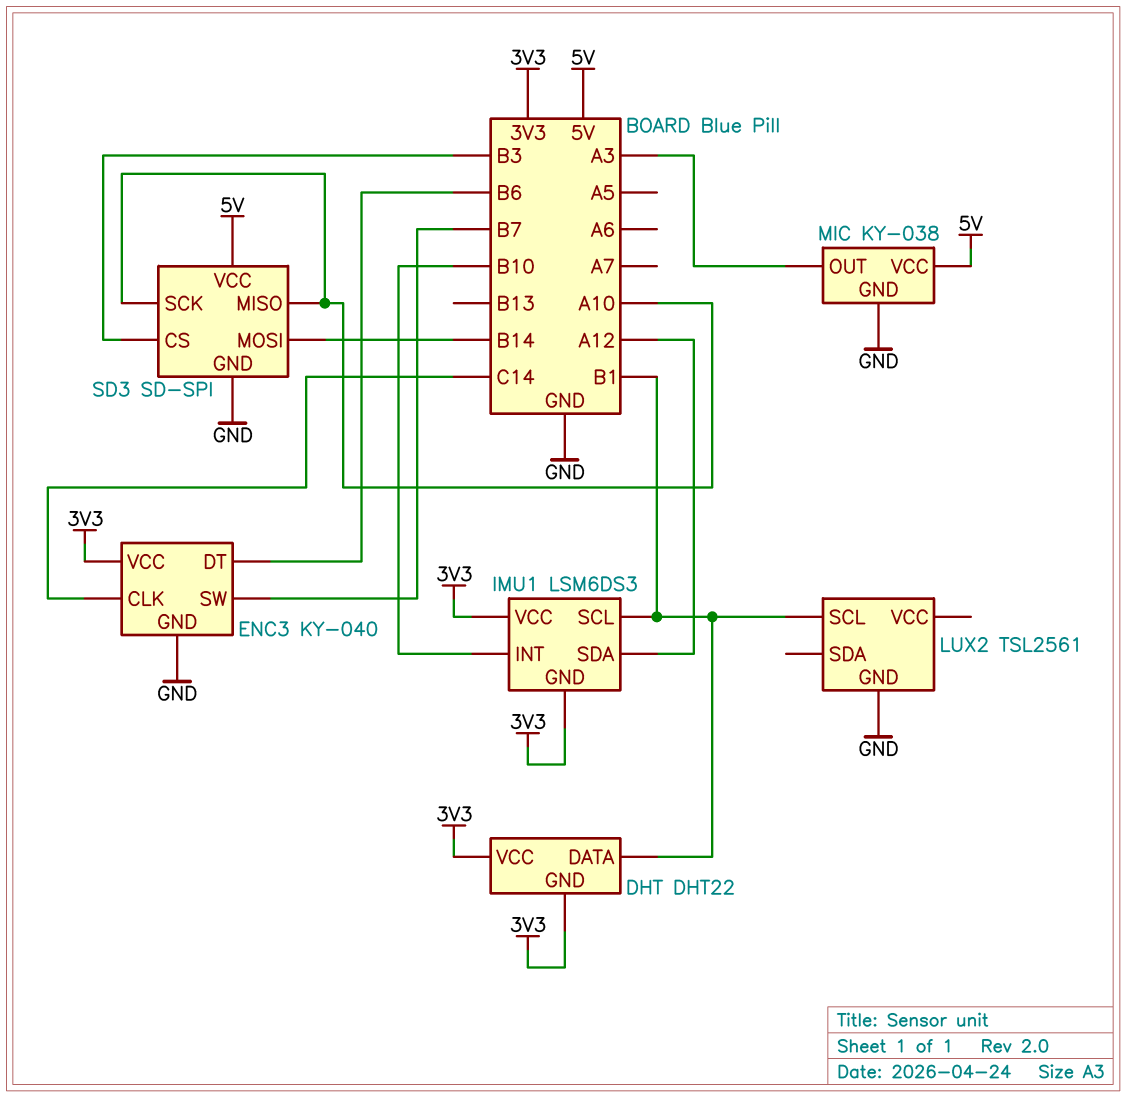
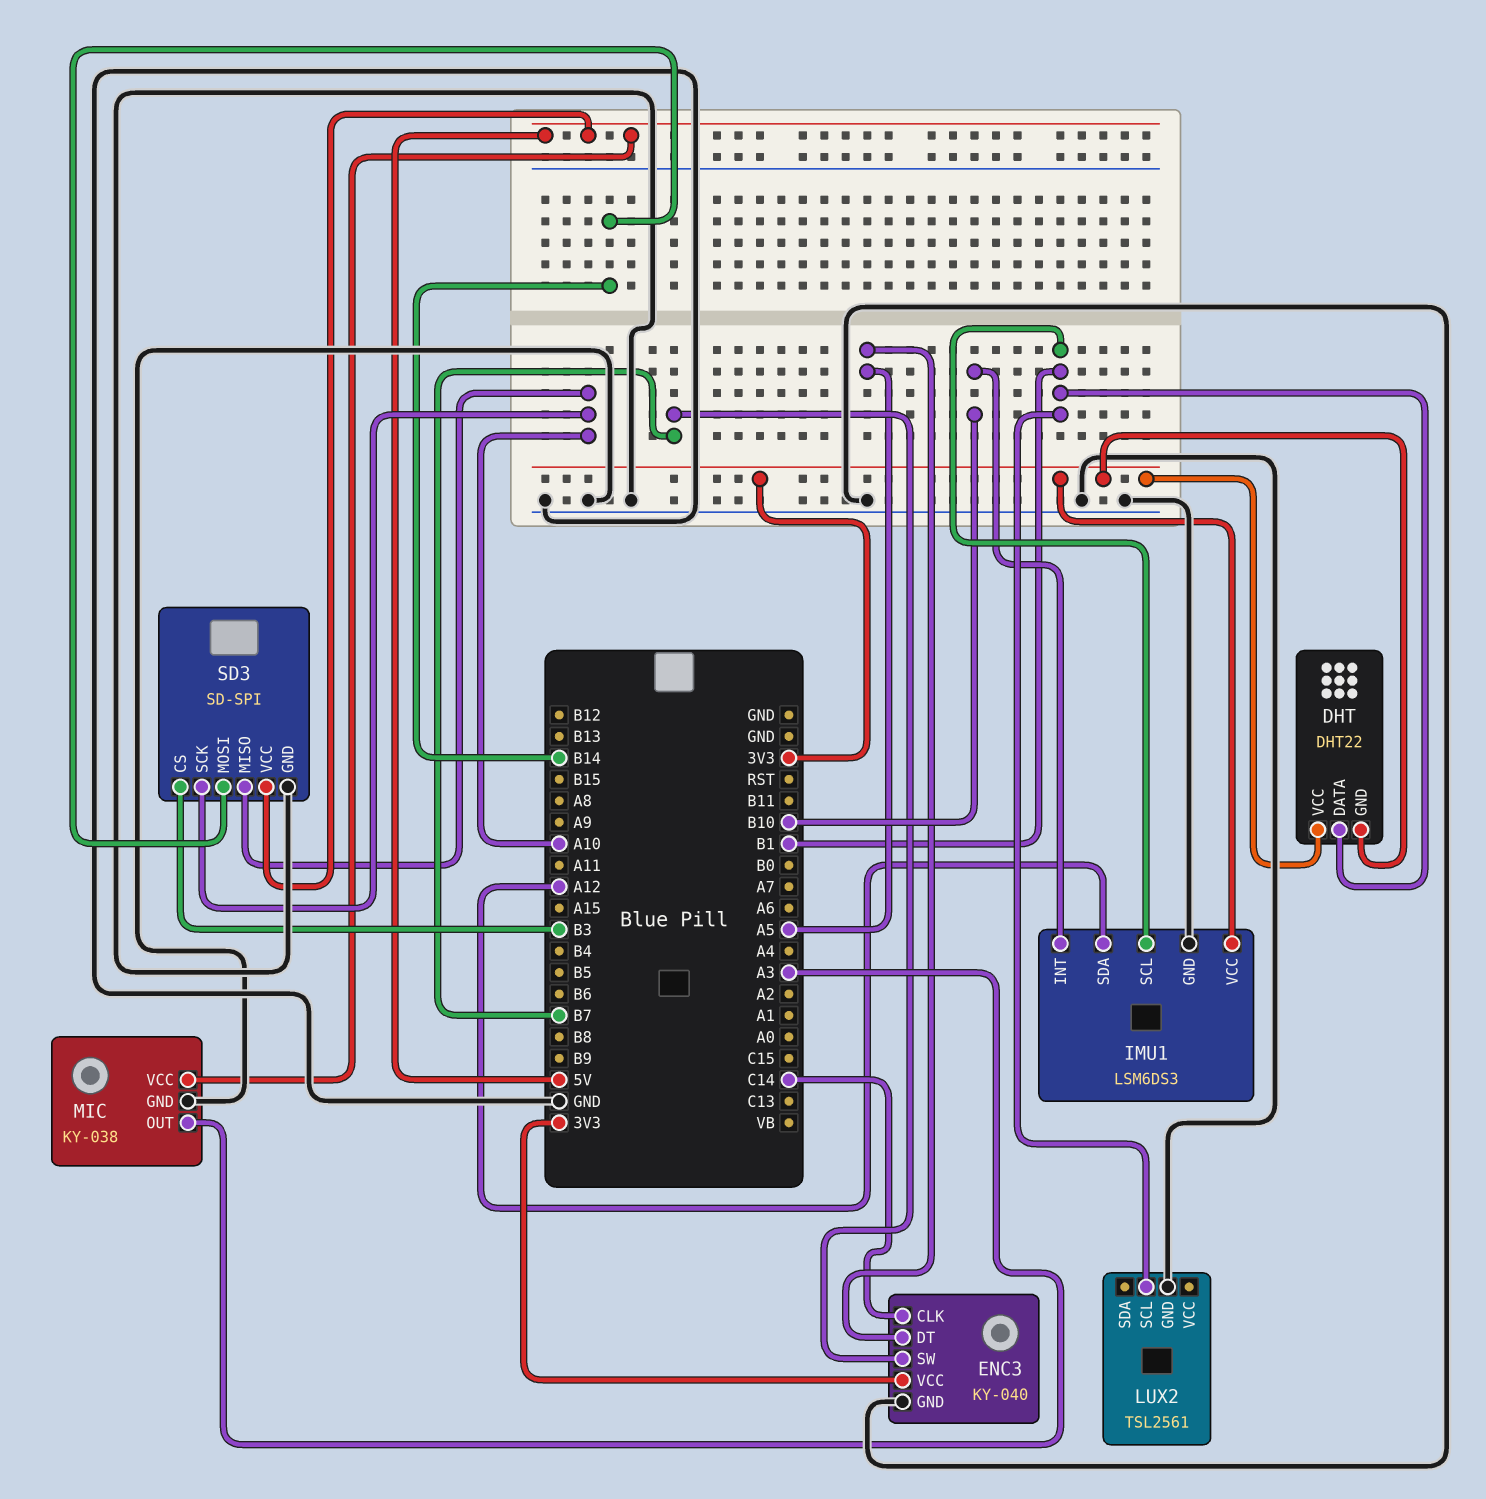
ENC3 pin DT: B6 -> A5
IMU1 pin GND: 3V3 -> GND

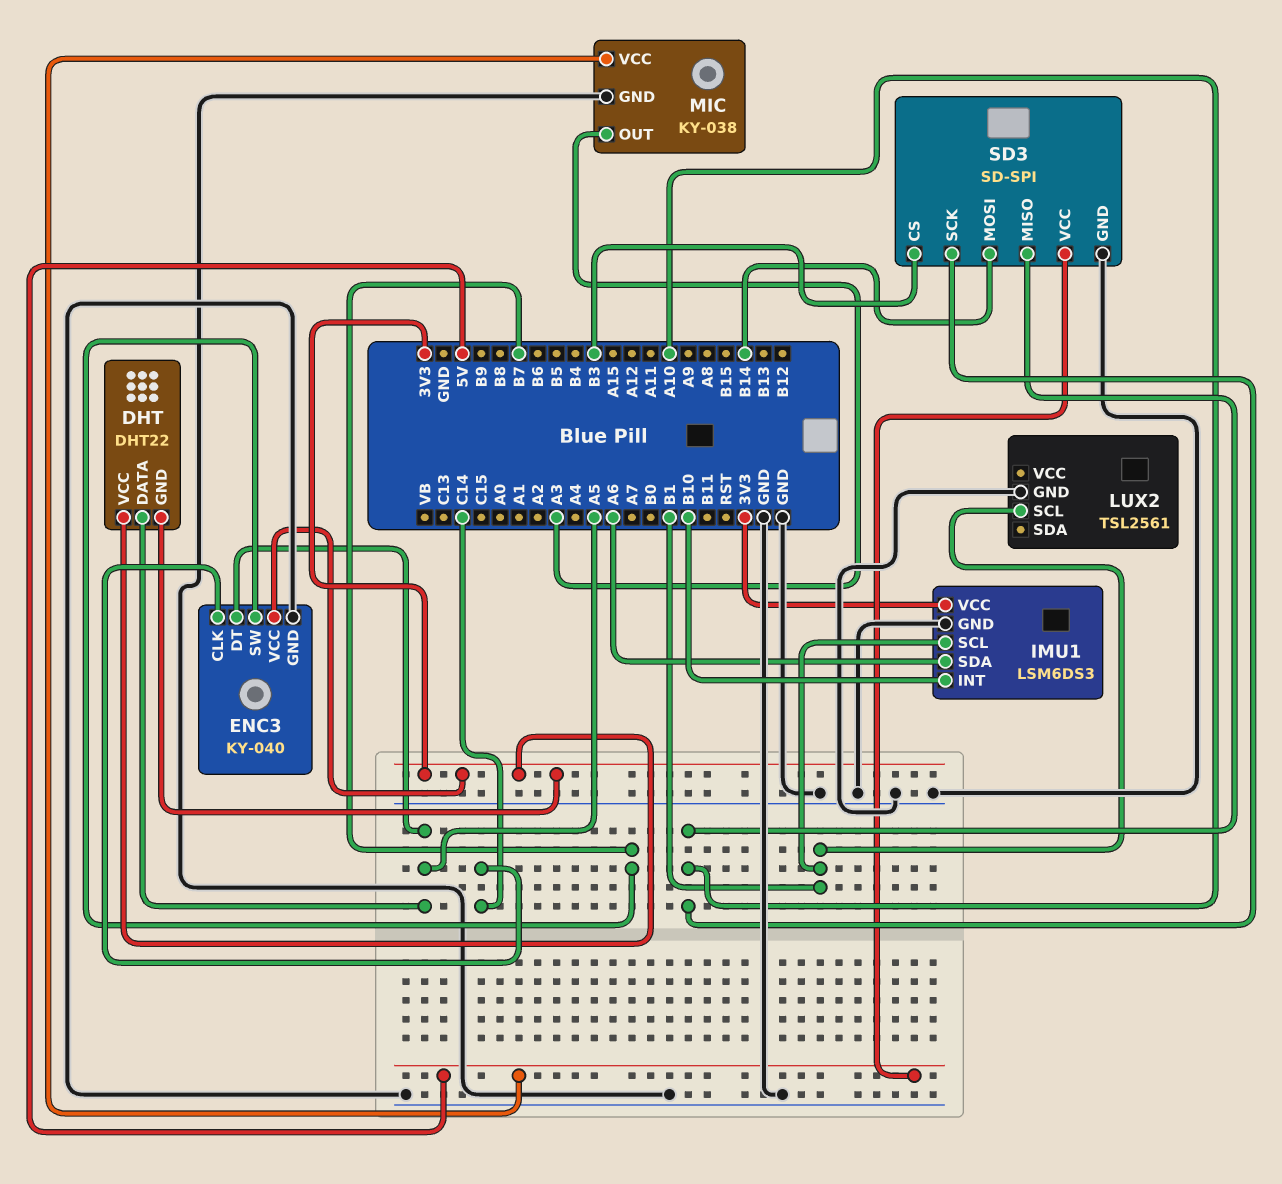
DHT pin DATA: B1 -> A5
IMU1 pin SDA: A12 -> A6

